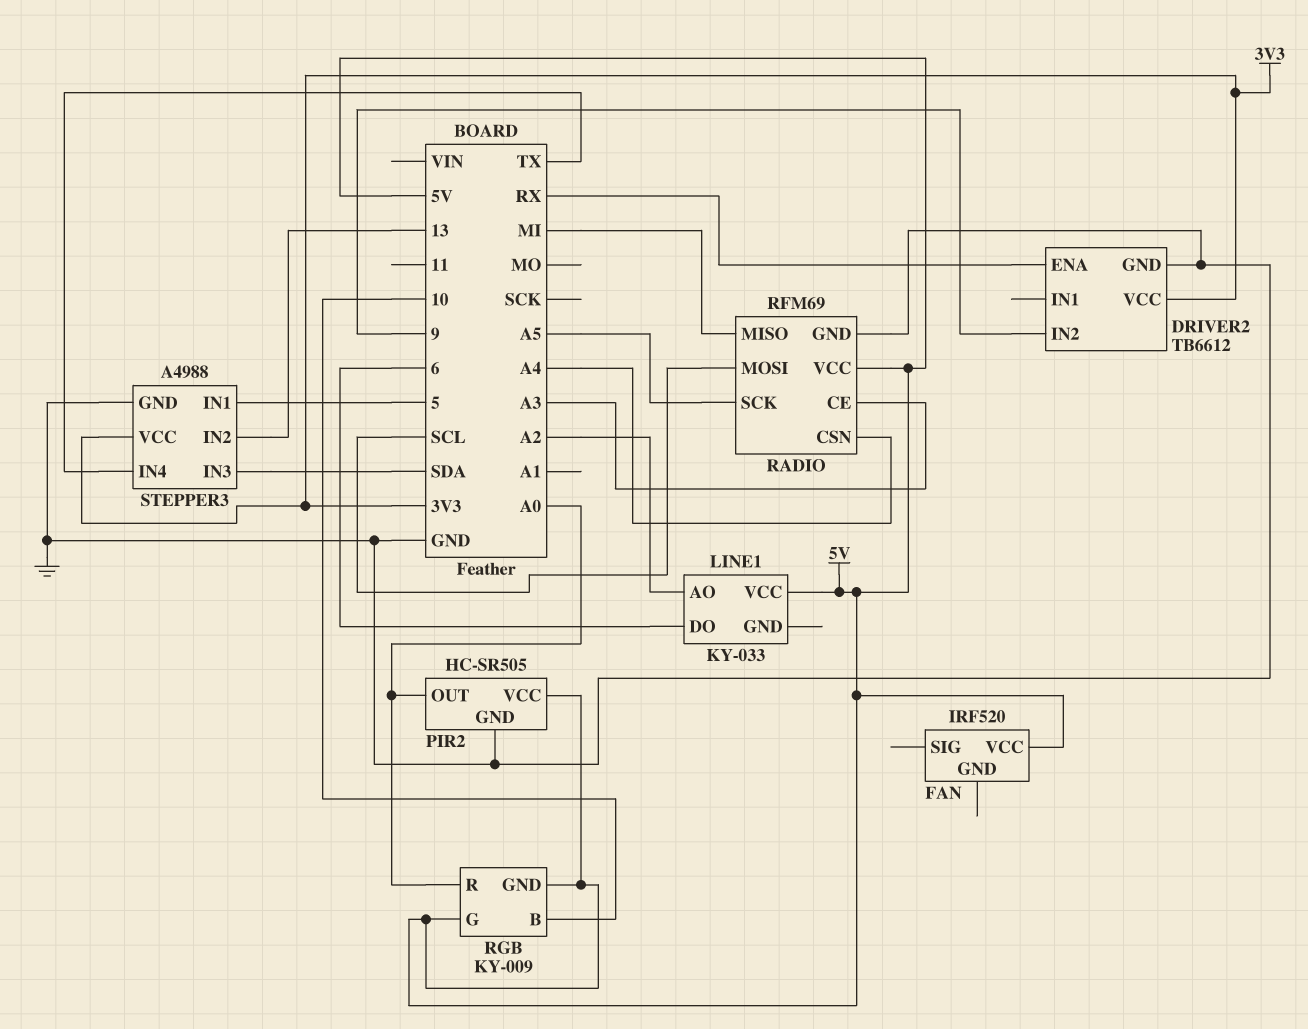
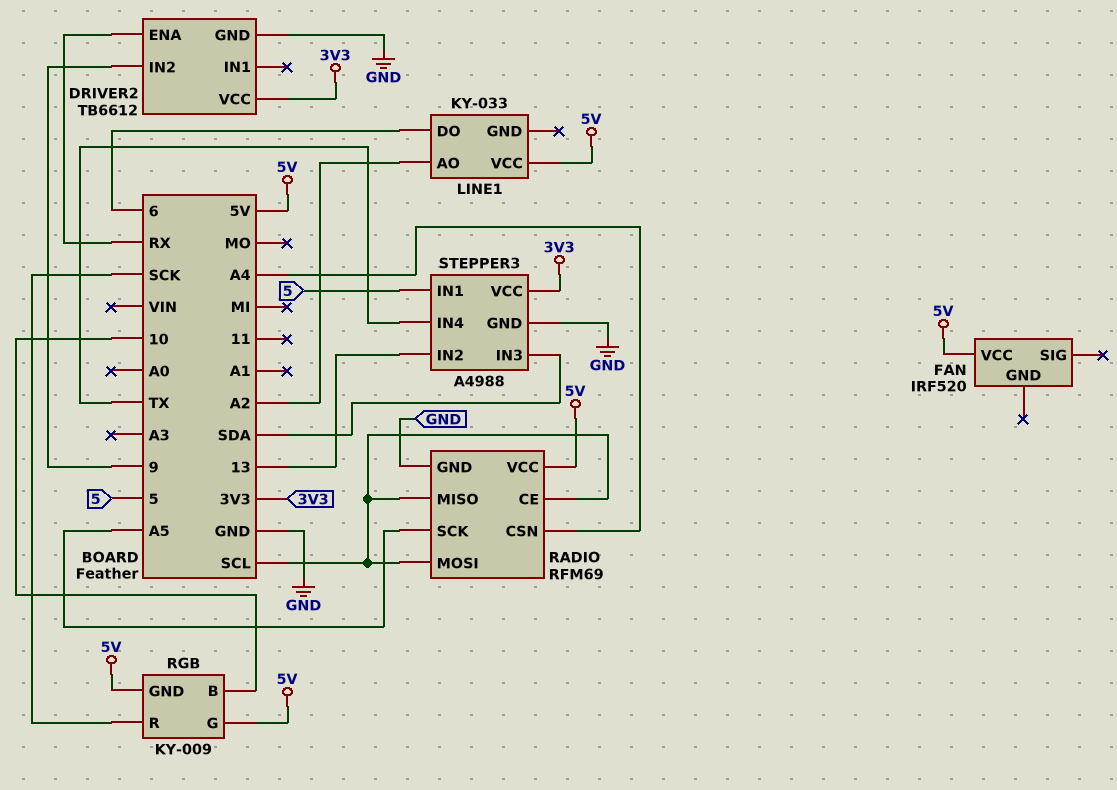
PIR2: HC-SR505 -> none
PIR2 pin GND: GND -> none
PIR2 pin OUT: A0 -> none
PIR2 pin VCC: 5V -> none
RADIO pin CE: A3 -> SCL
RADIO pin MISO: MI -> SCL
RGB pin R: A0 -> SCK

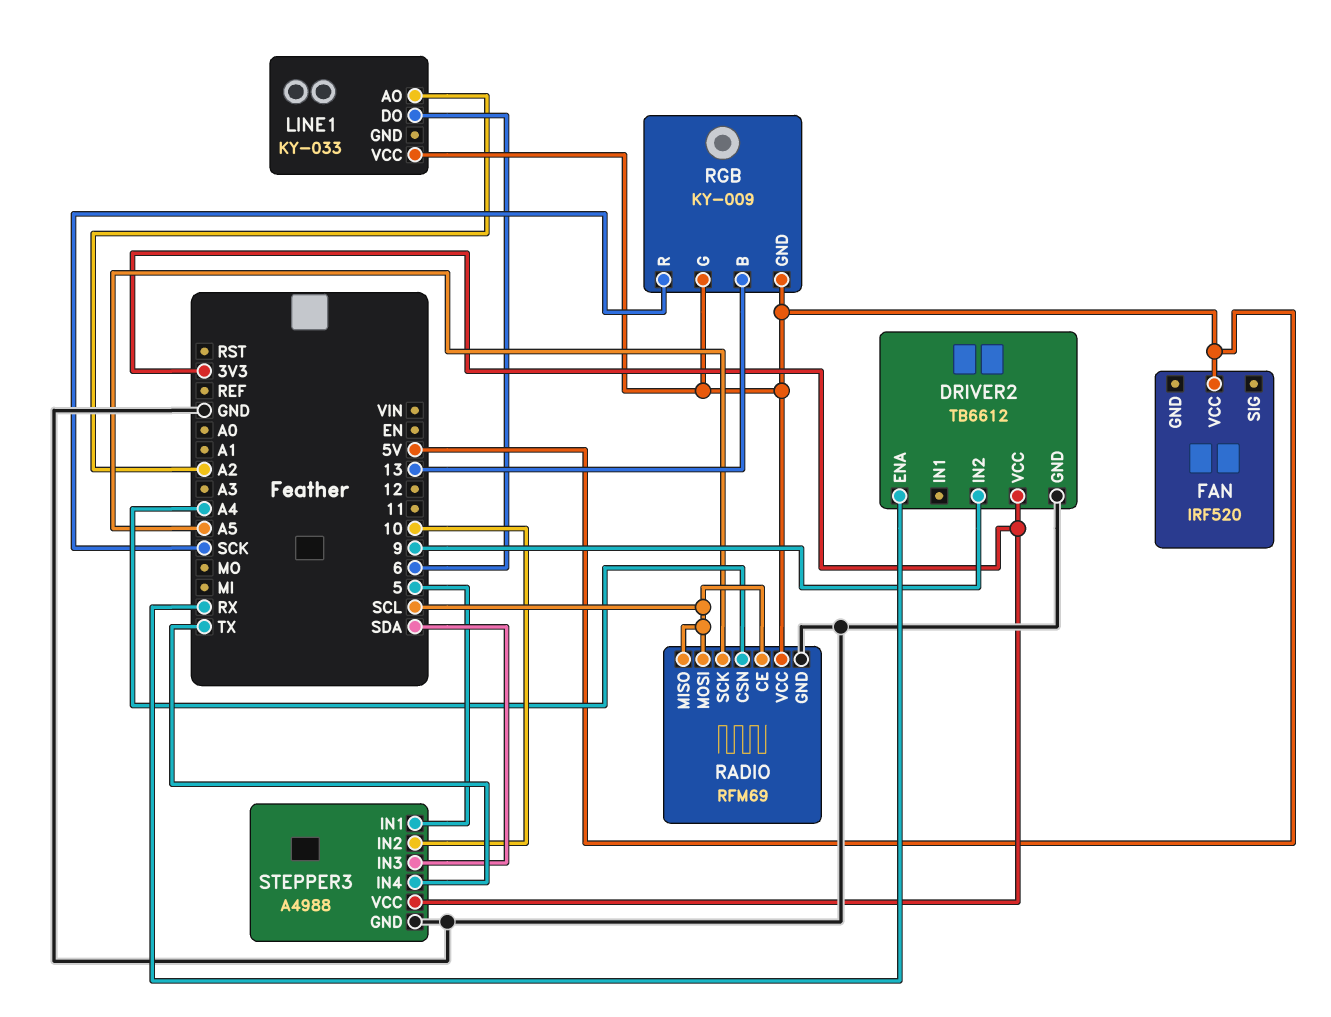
RGB pin B: 10 -> 13
STEPPER3 pin IN2: 13 -> 10

